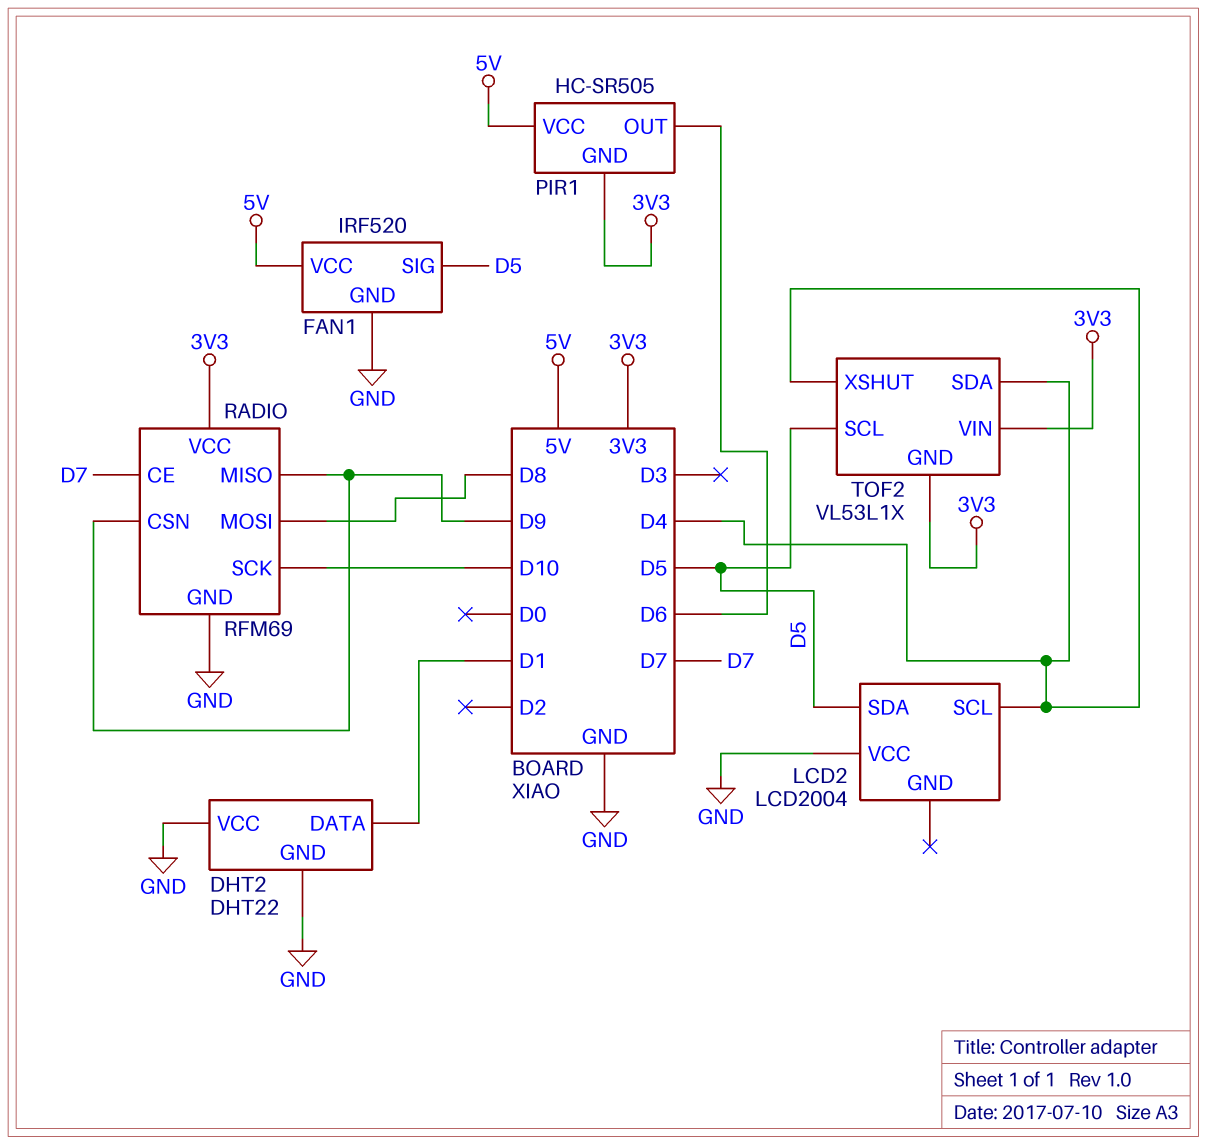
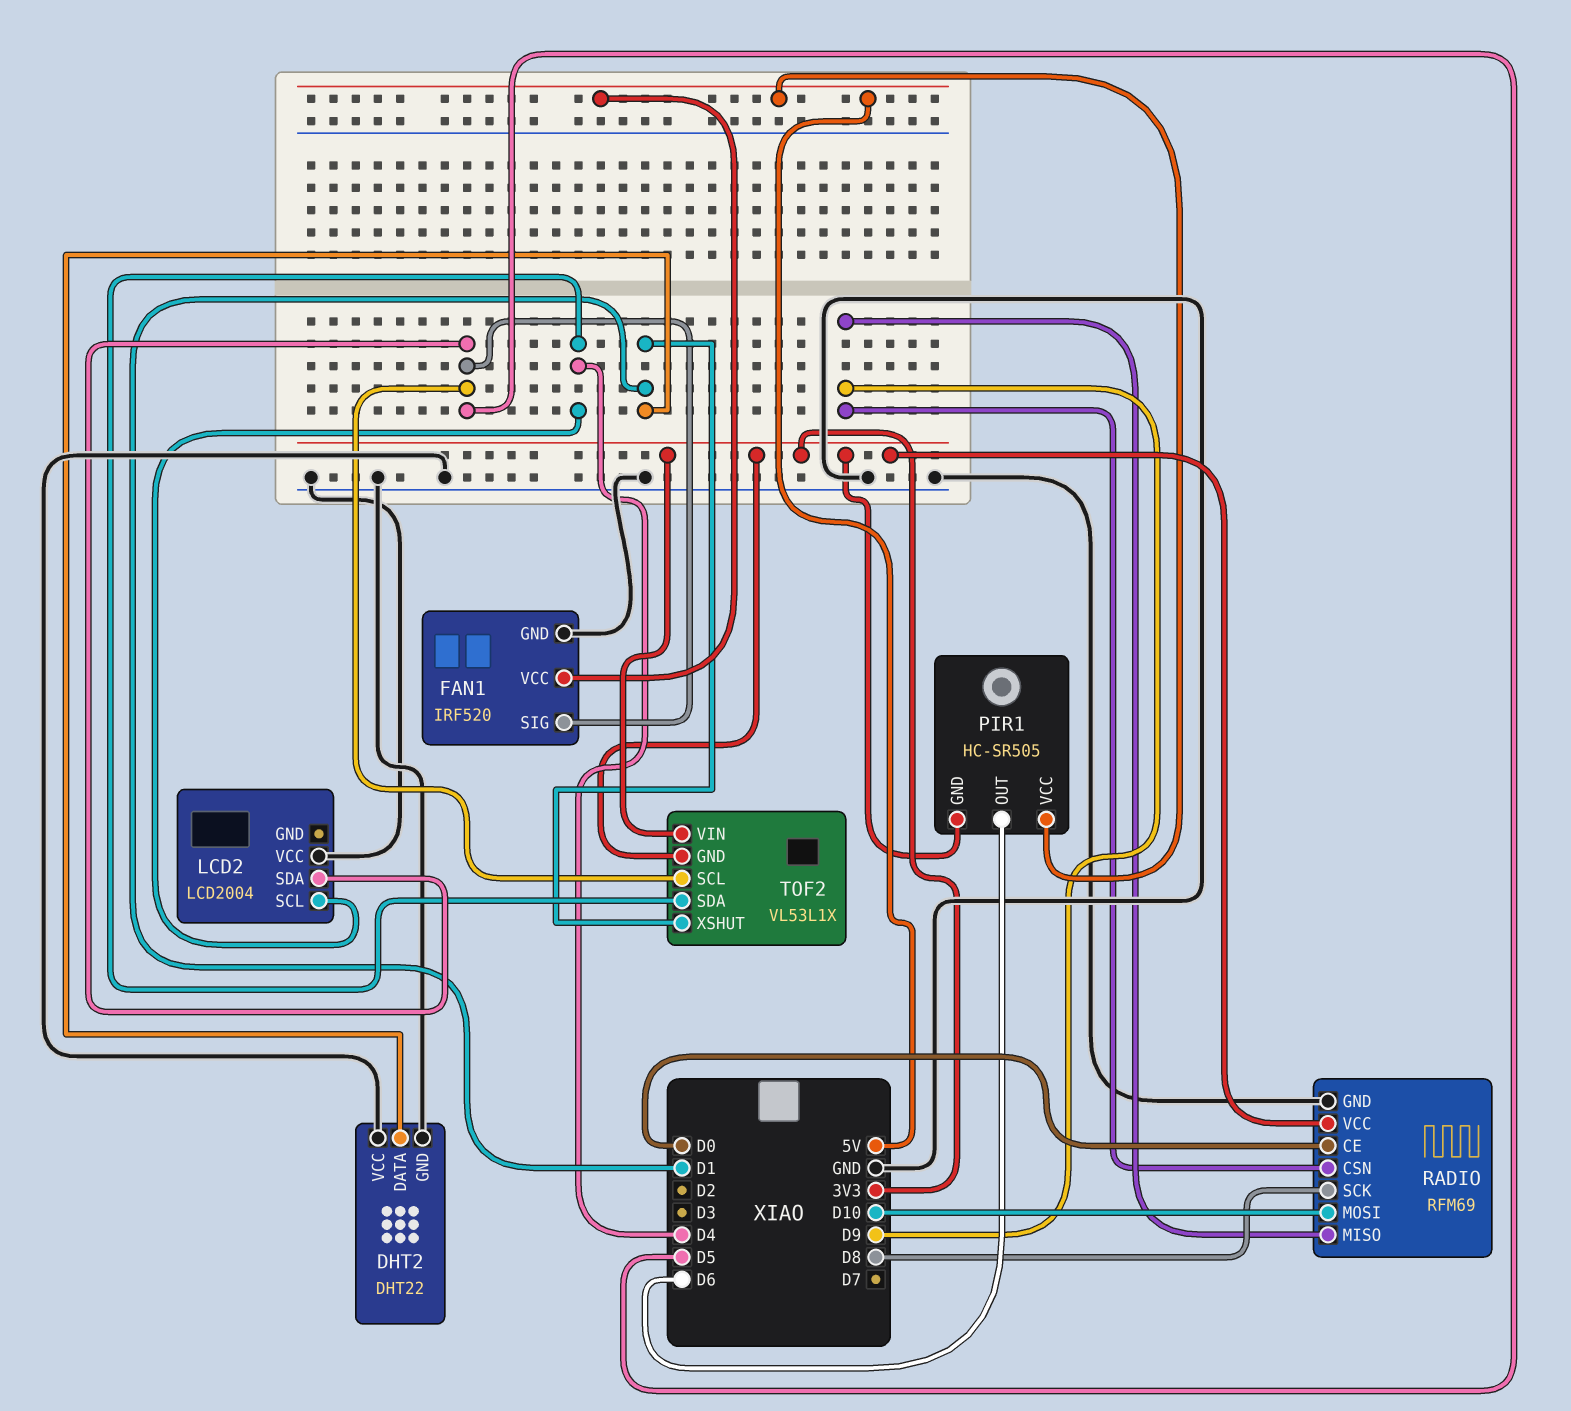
RADIO pin CE: D7 -> D0
RADIO pin MOSI: D8 -> D10
RADIO pin SCK: D10 -> D8
TOF2 pin XSHUT: D4 -> D1

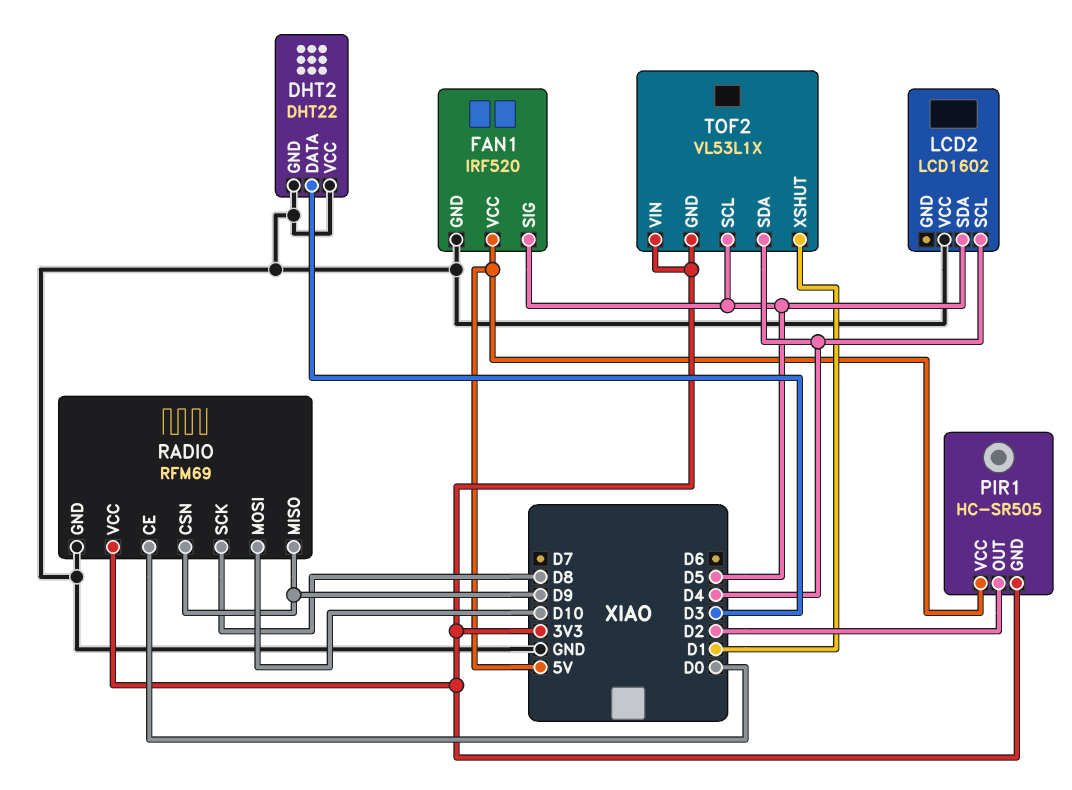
DHT2 pin DATA: D1 -> D3
LCD2: LCD2004 -> LCD1602
PIR1 pin OUT: D6 -> D2

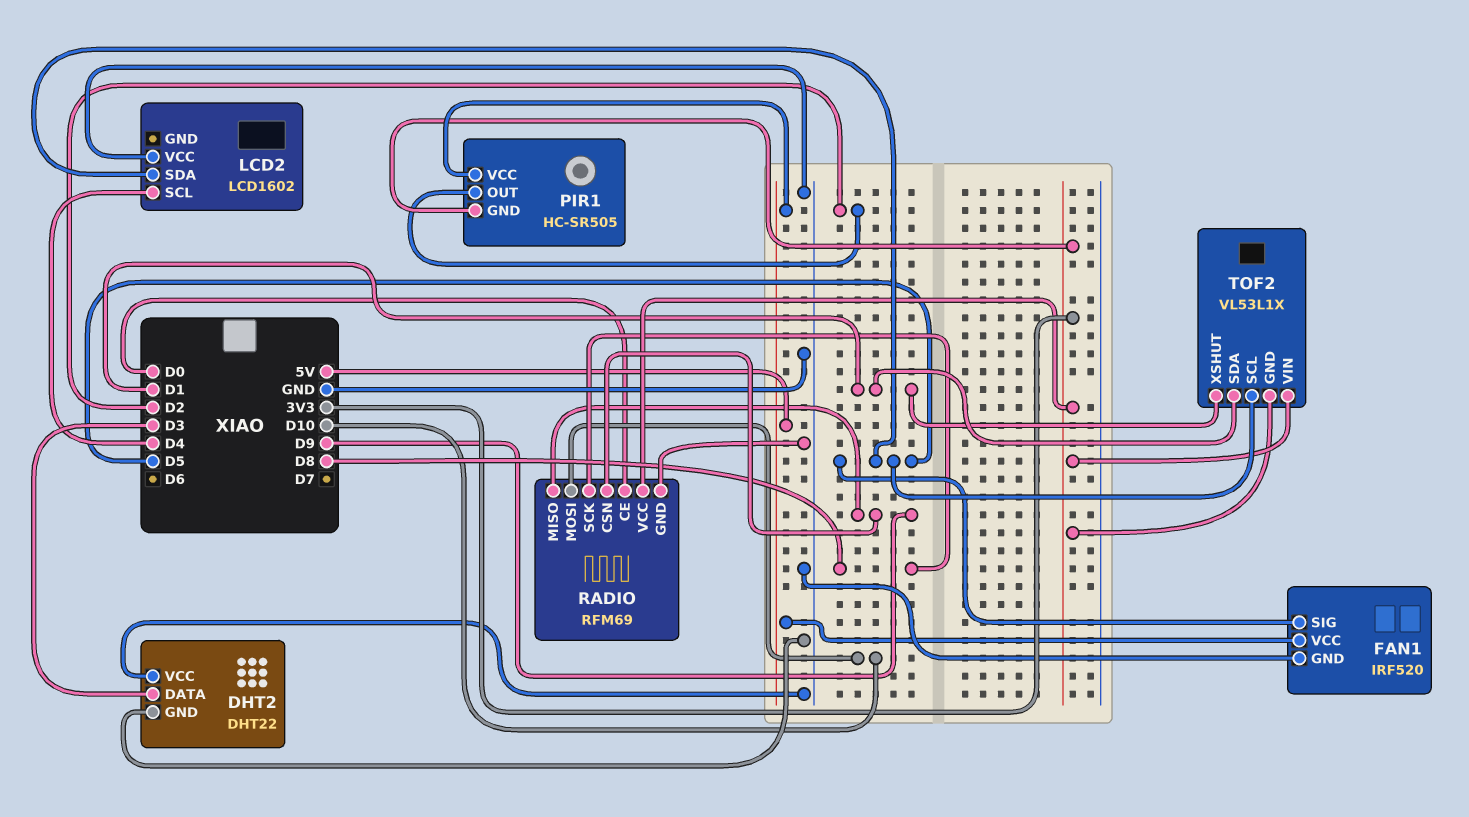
TOF2 pin SDA: D4 -> D1

